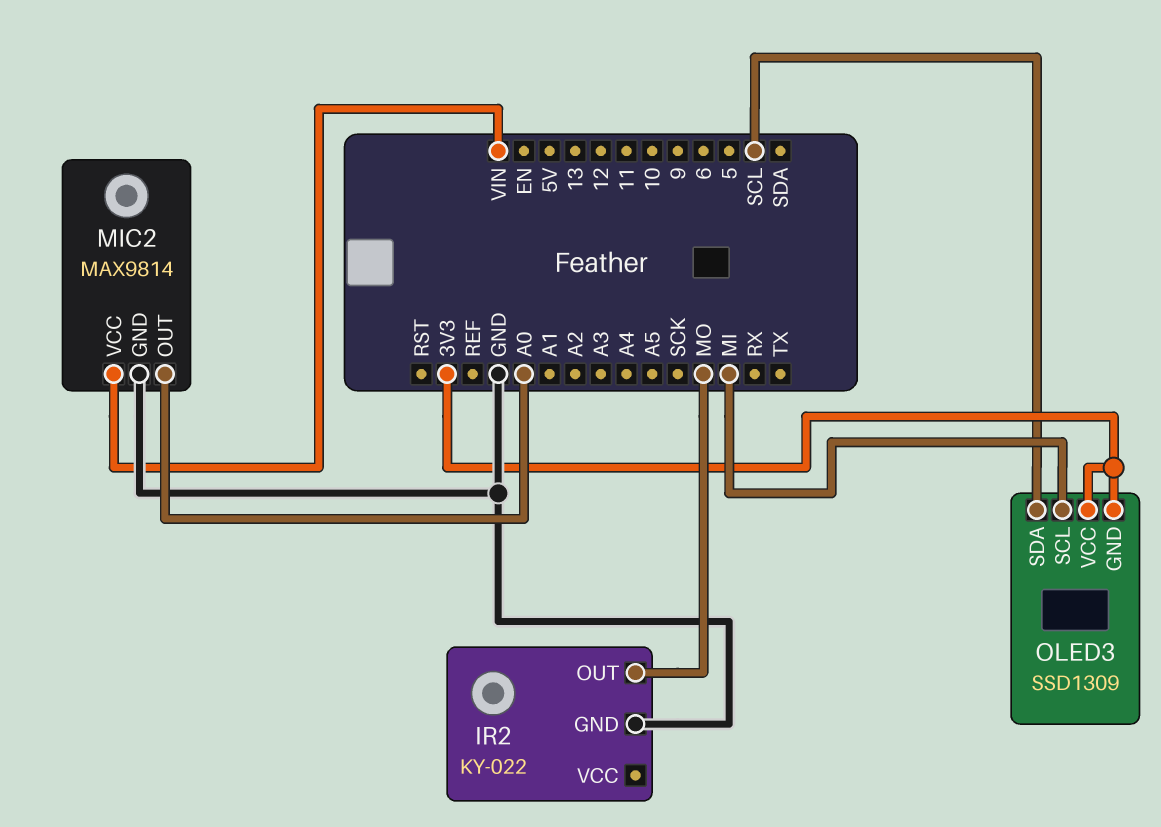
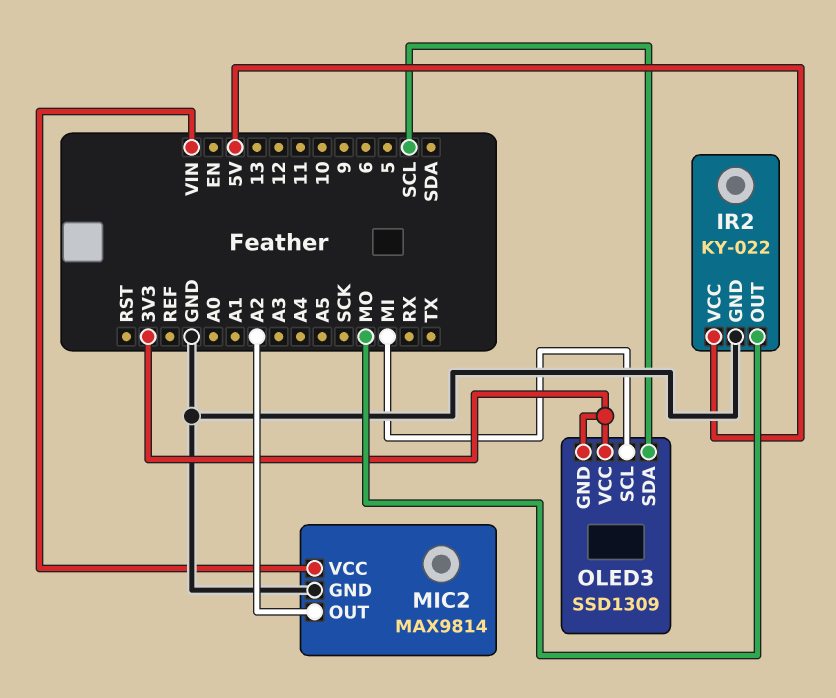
IR2 pin VCC: none -> 5V
MIC2 pin OUT: A0 -> A2

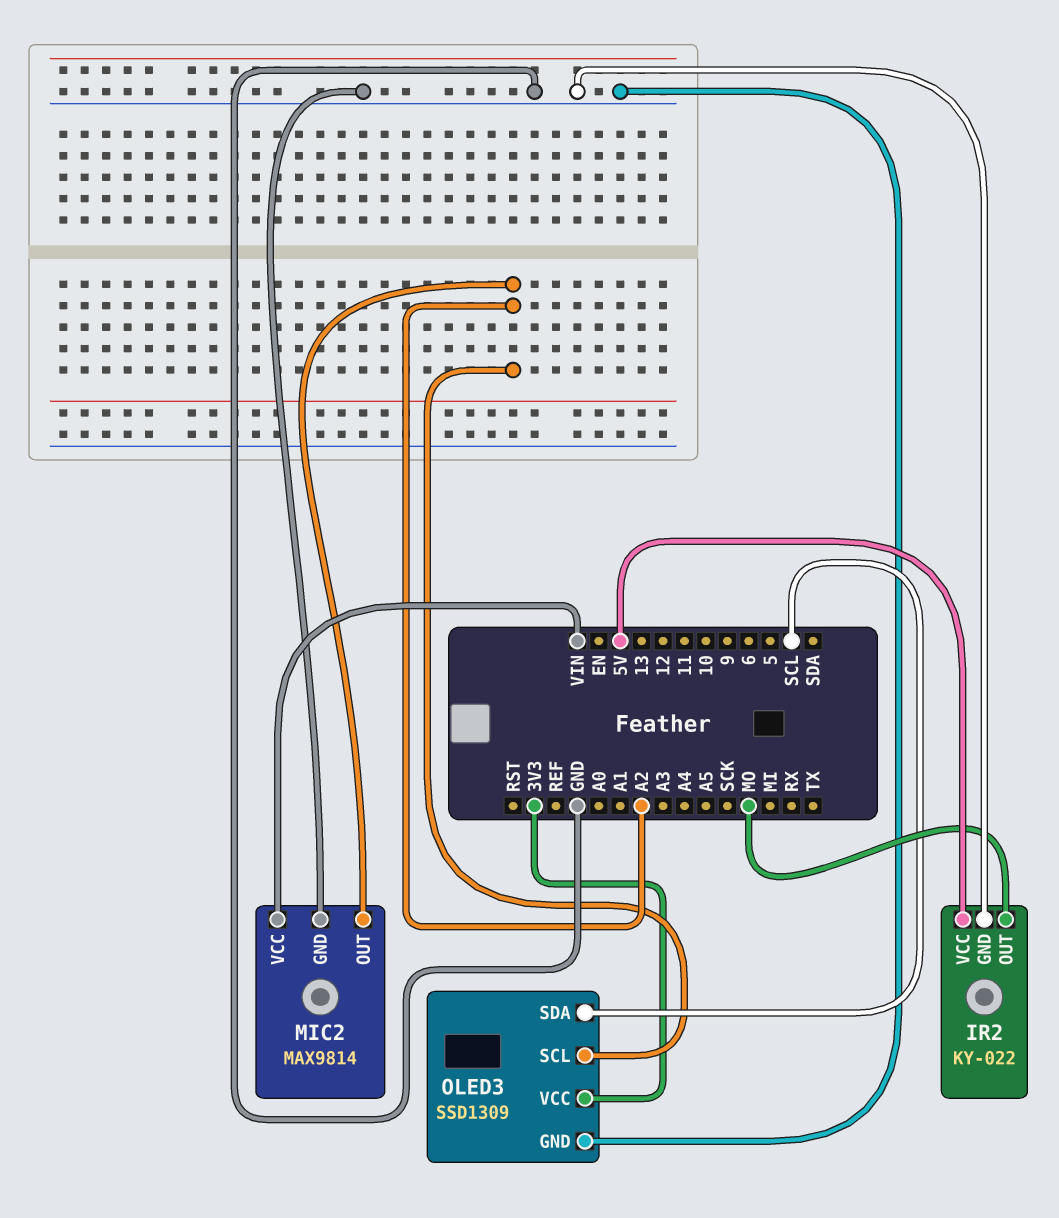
OLED3 pin GND: 3V3 -> GND
OLED3 pin SCL: MI -> A2

